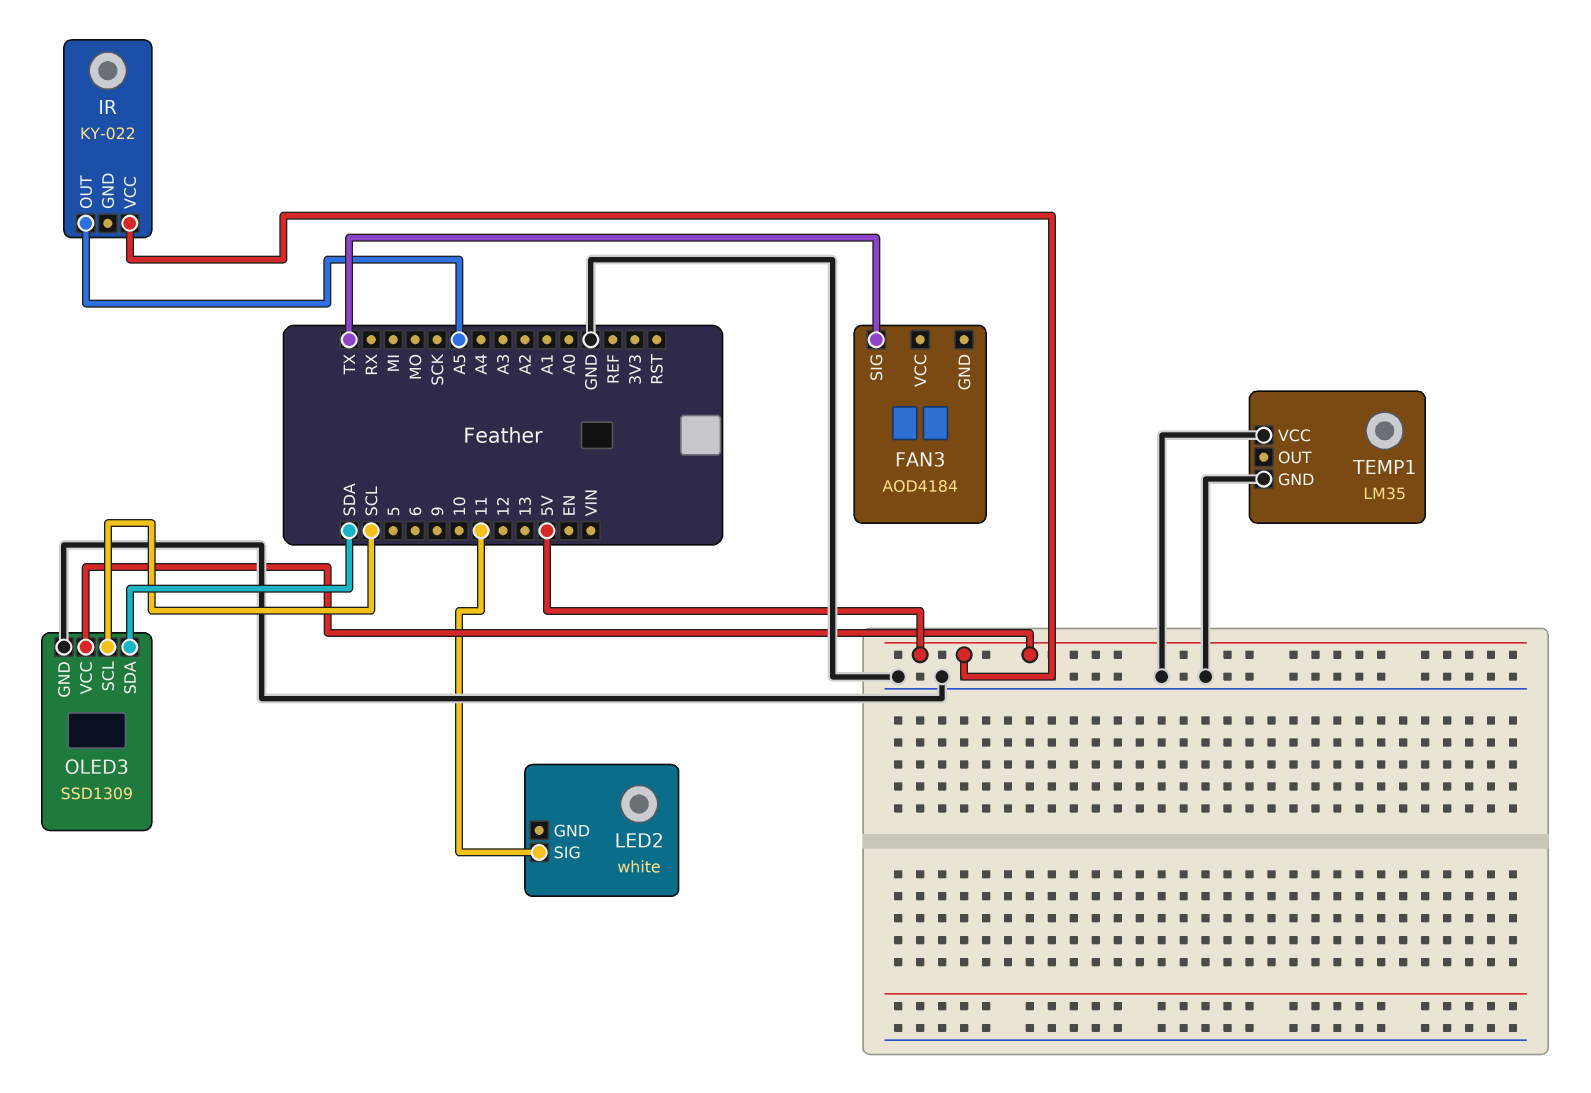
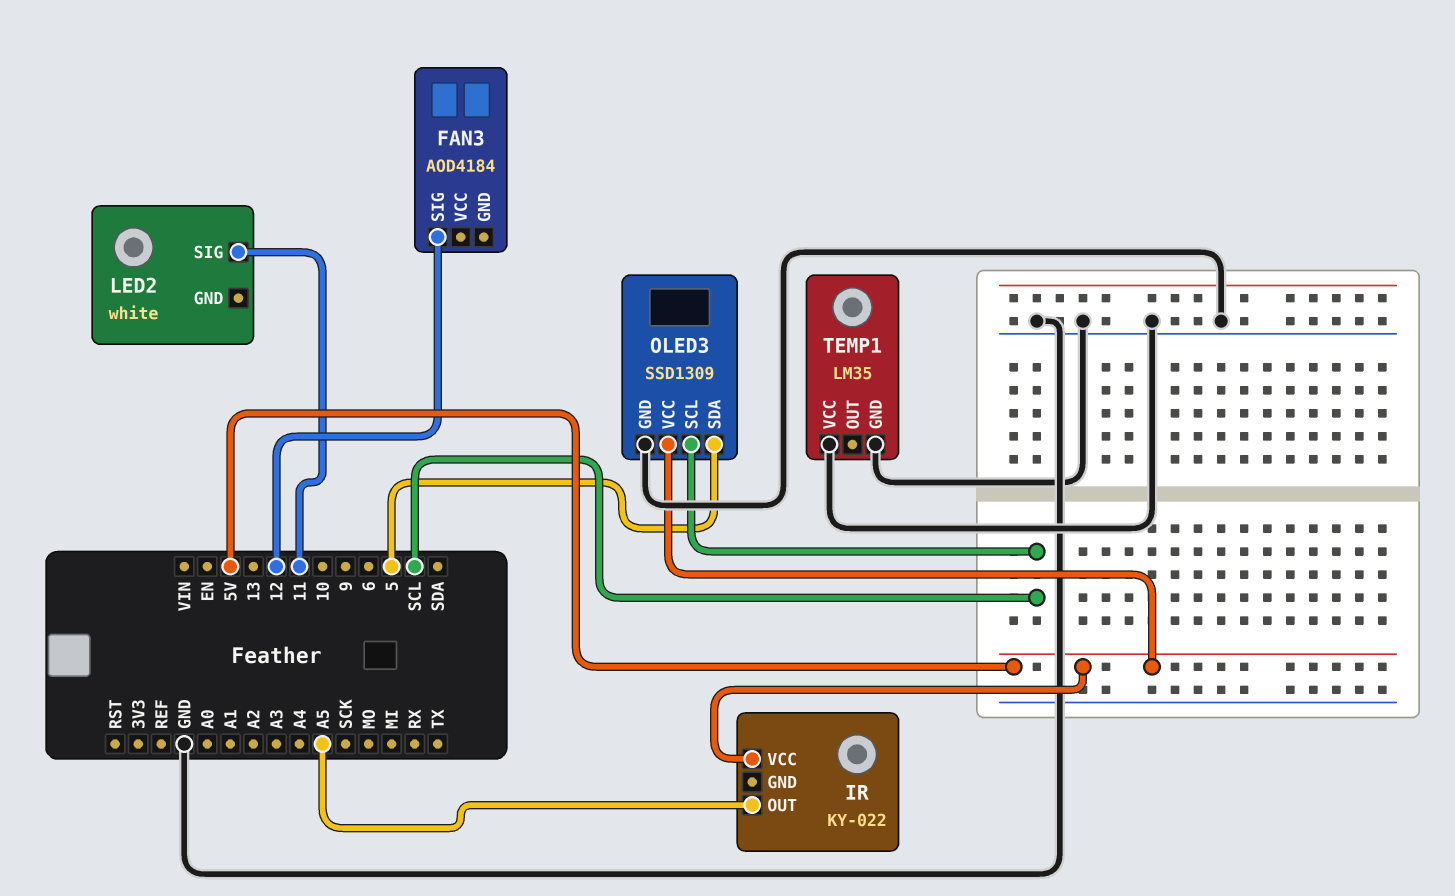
FAN3 pin SIG: TX -> 12
OLED3 pin SDA: SDA -> 5

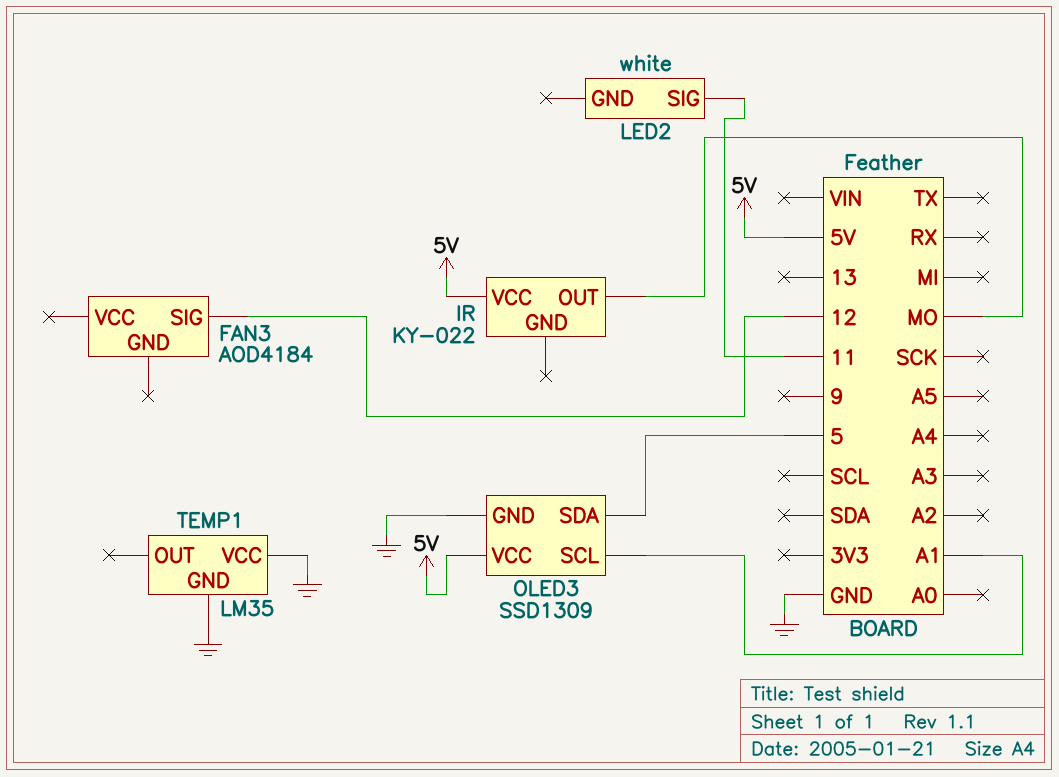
IR pin OUT: A5 -> MO
OLED3 pin SCL: SCL -> A1

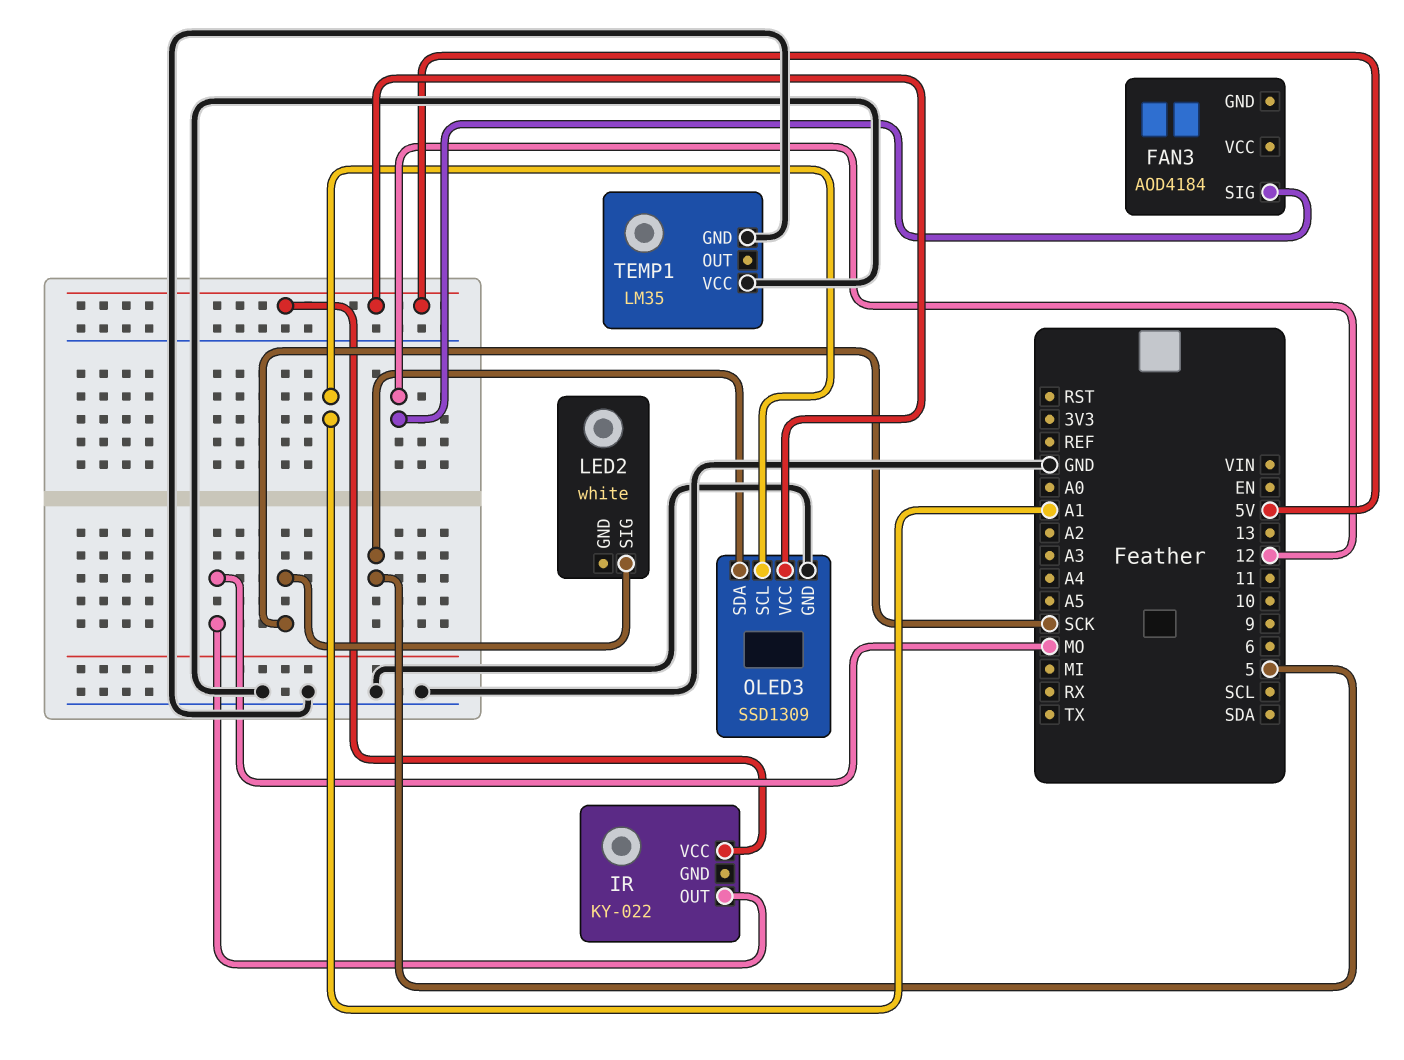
LED2 pin SIG: 11 -> SCK

